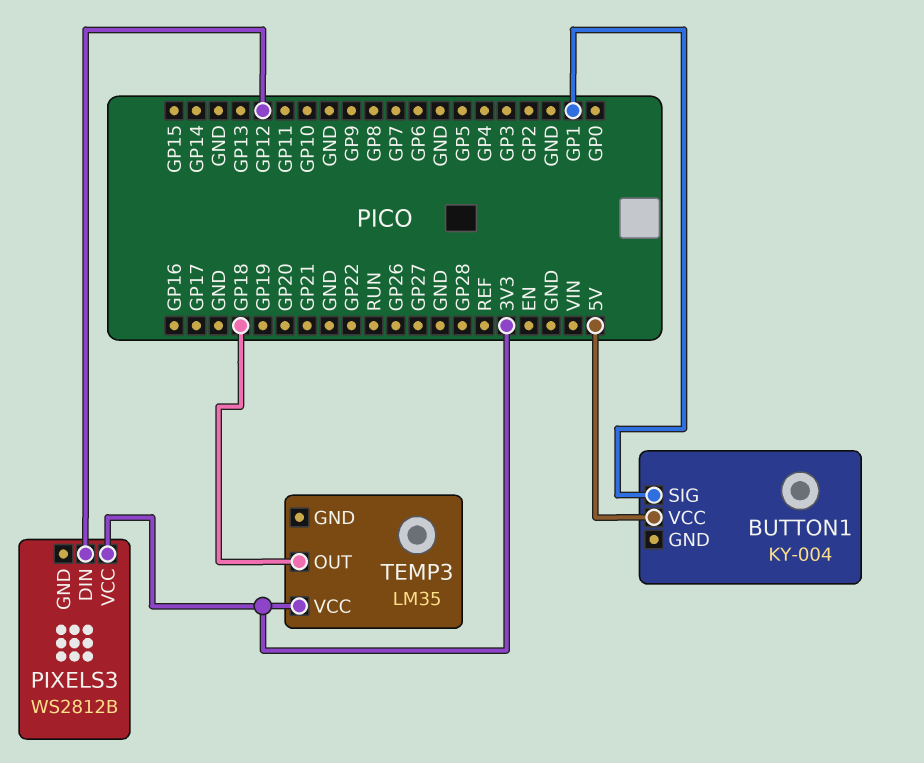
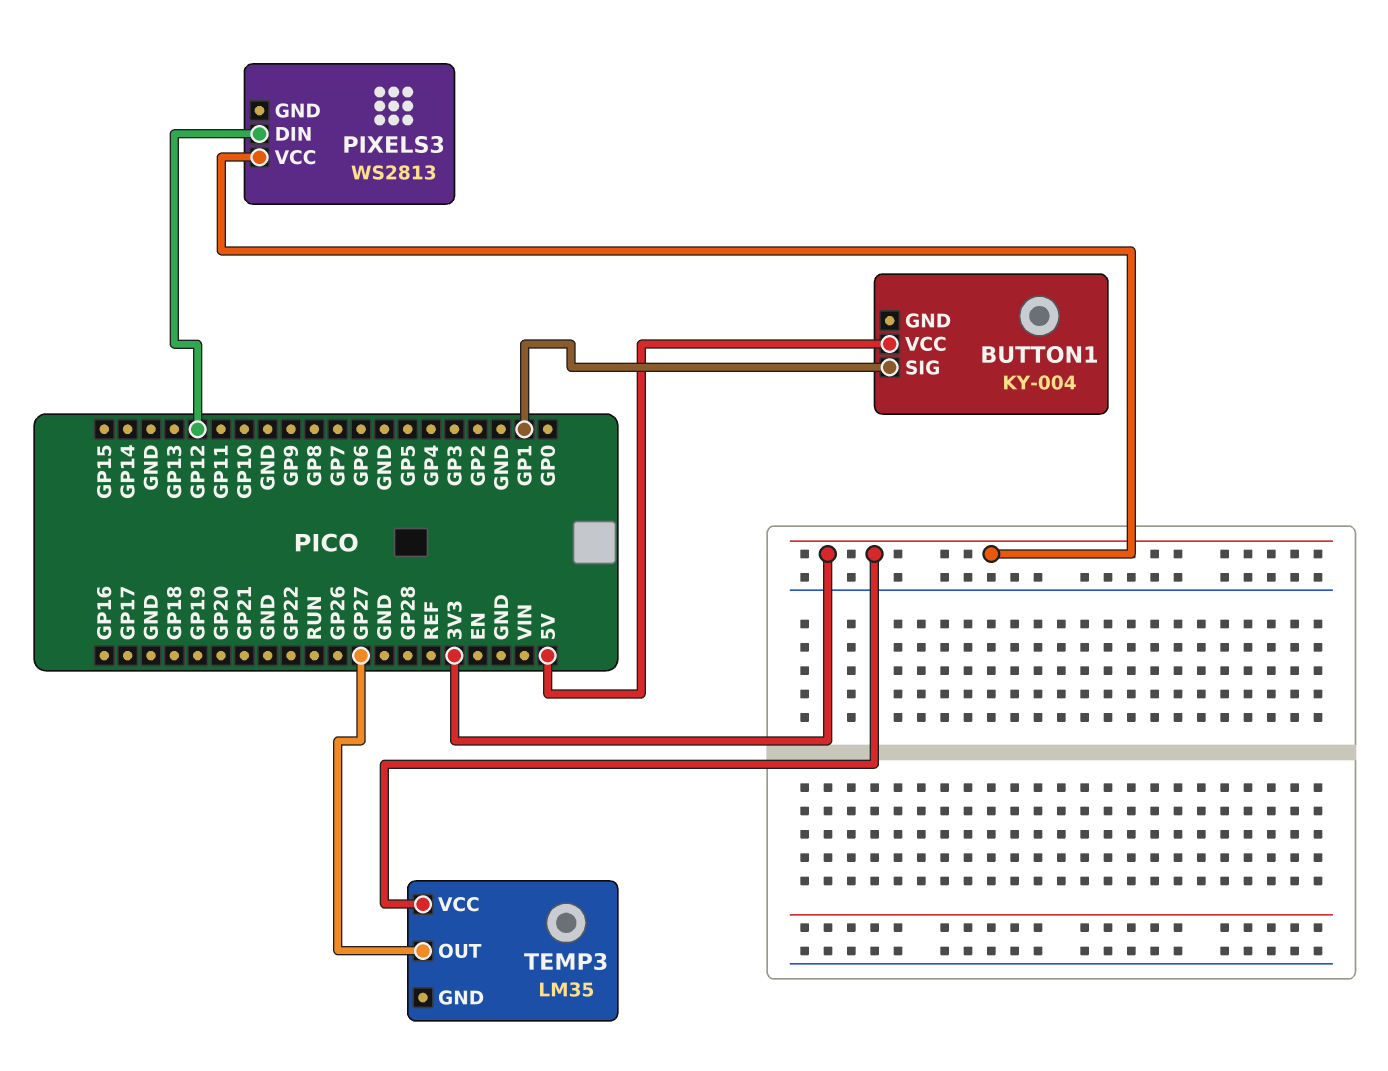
PIXELS3: WS2812B -> WS2813
TEMP3 pin OUT: GP18 -> GP27

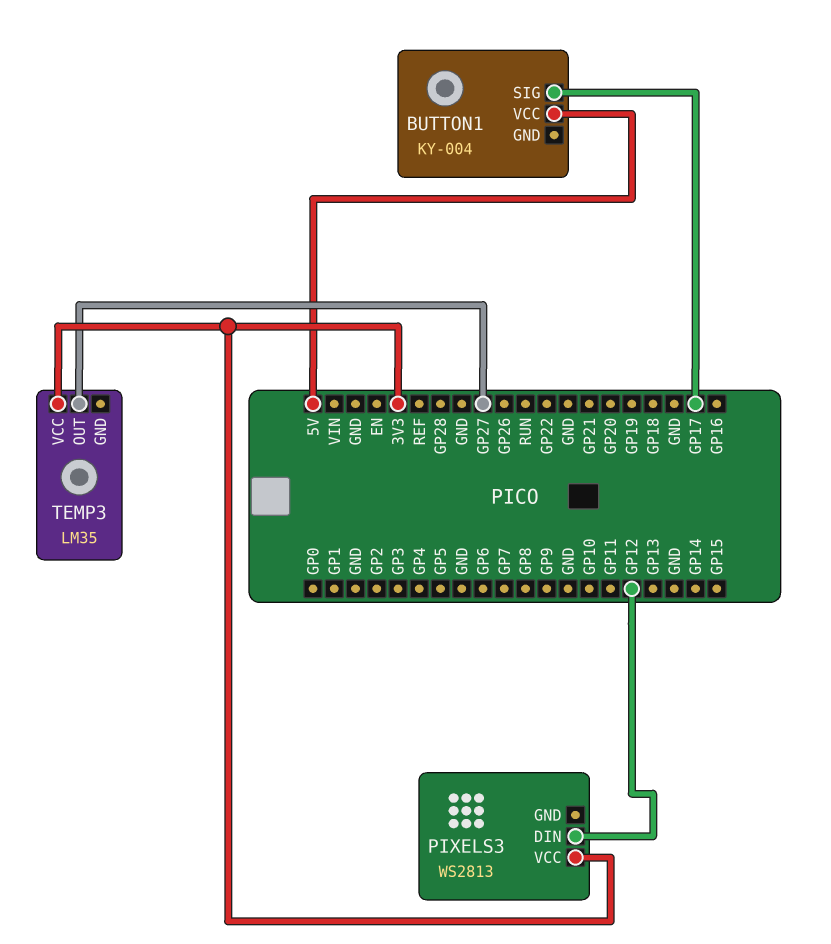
BUTTON1 pin SIG: GP1 -> GP17

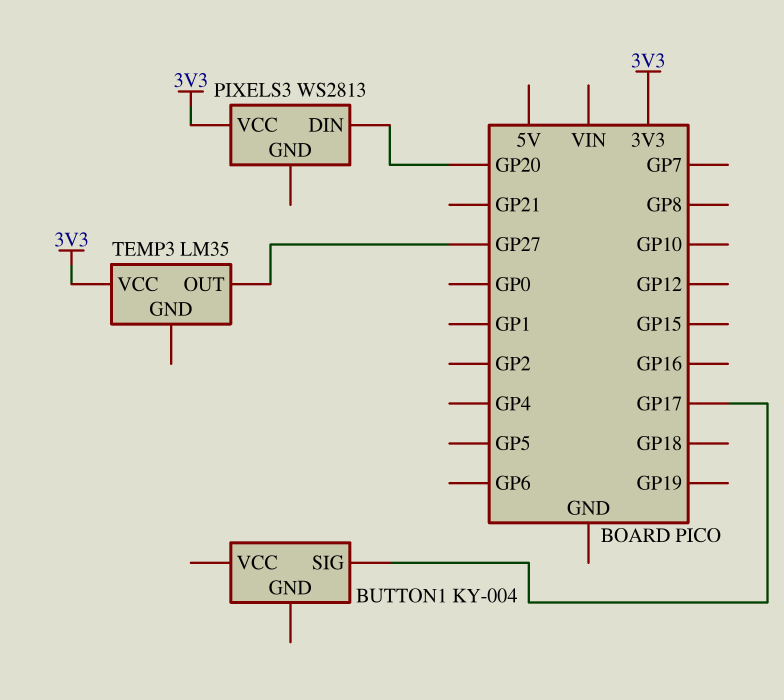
BUTTON1 pin VCC: 5V -> none
PIXELS3 pin DIN: GP12 -> GP20

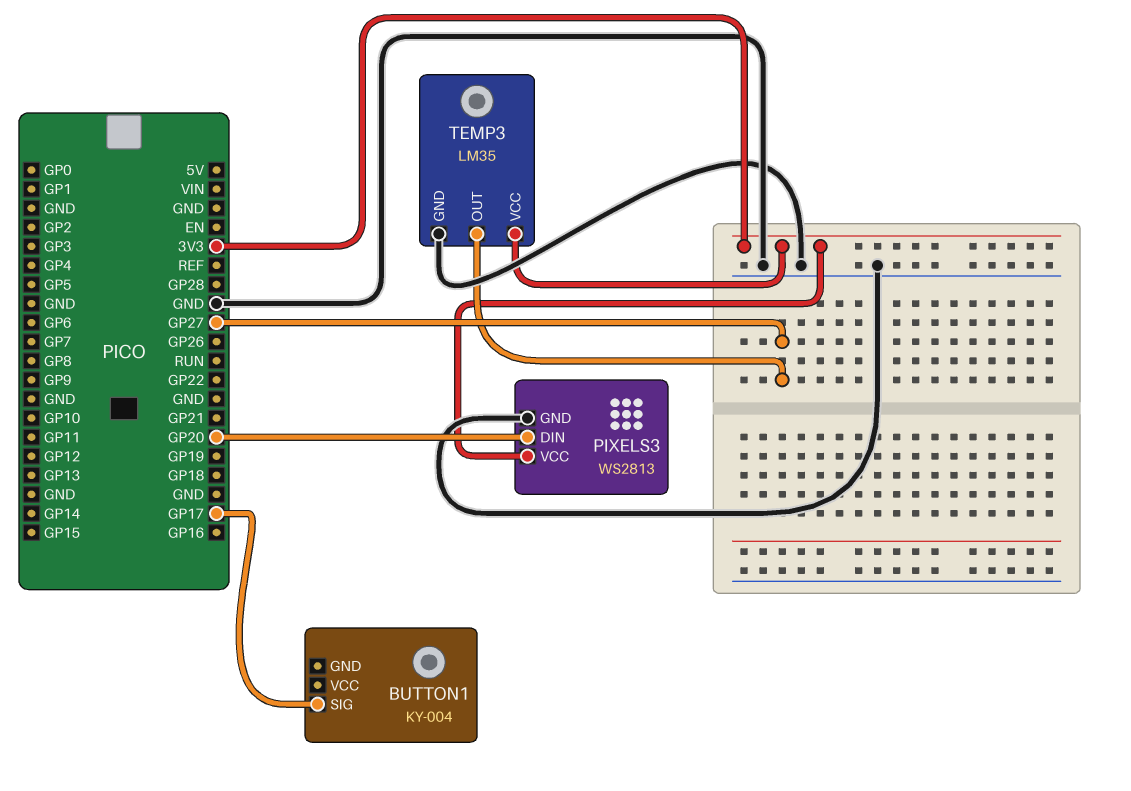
PIXELS3 pin GND: none -> GND
TEMP3 pin GND: none -> GND

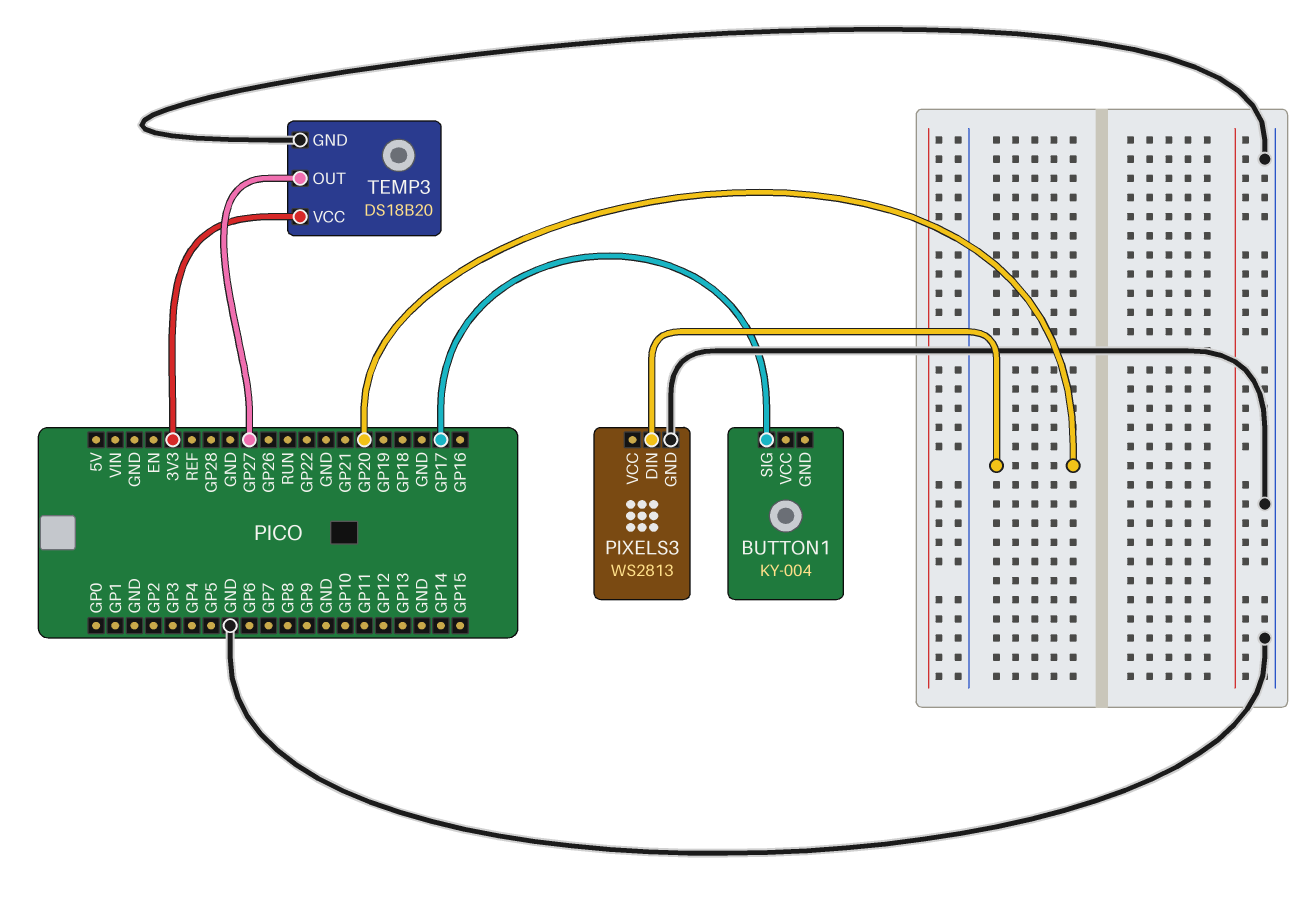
PIXELS3 pin VCC: 3V3 -> none
TEMP3: LM35 -> DS18B20

